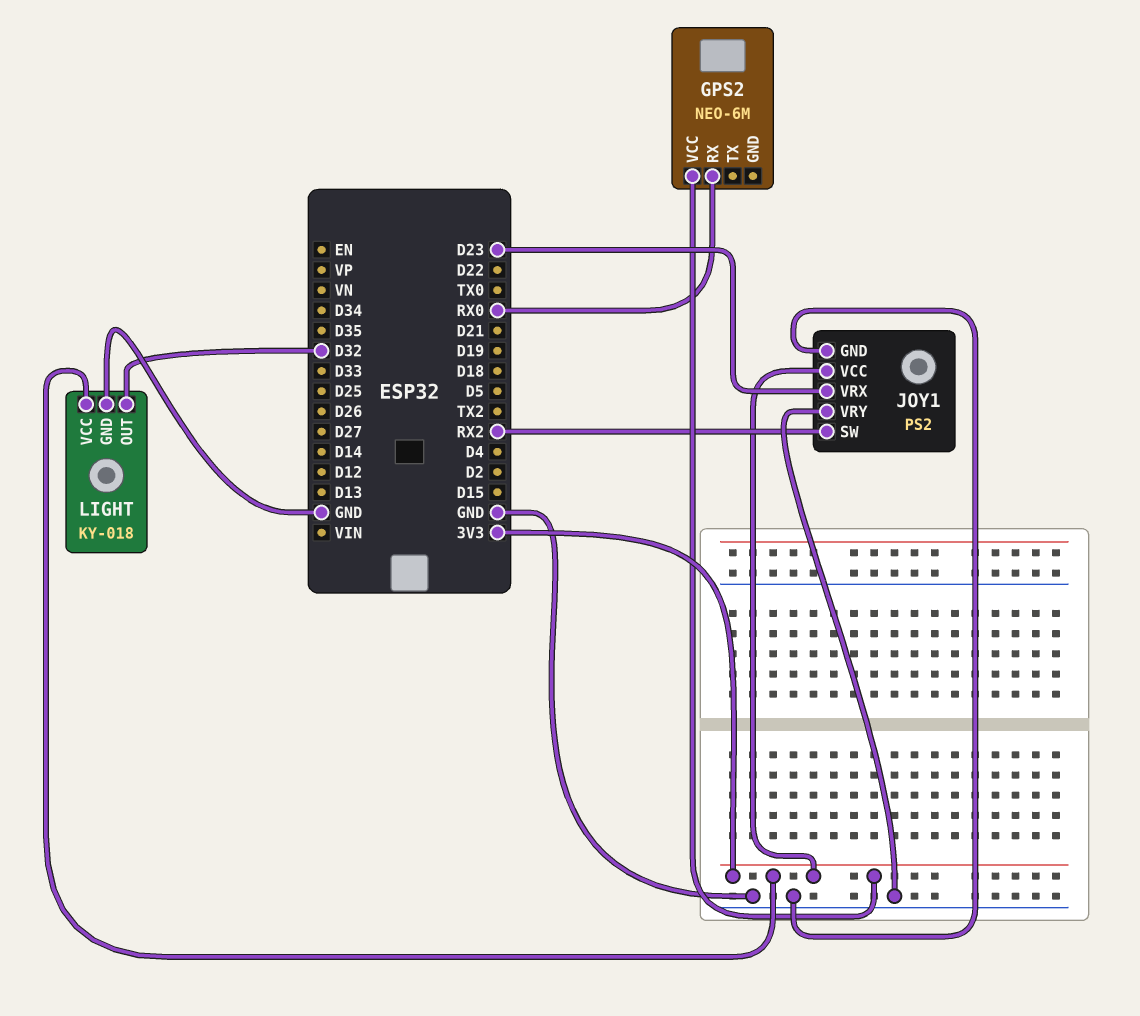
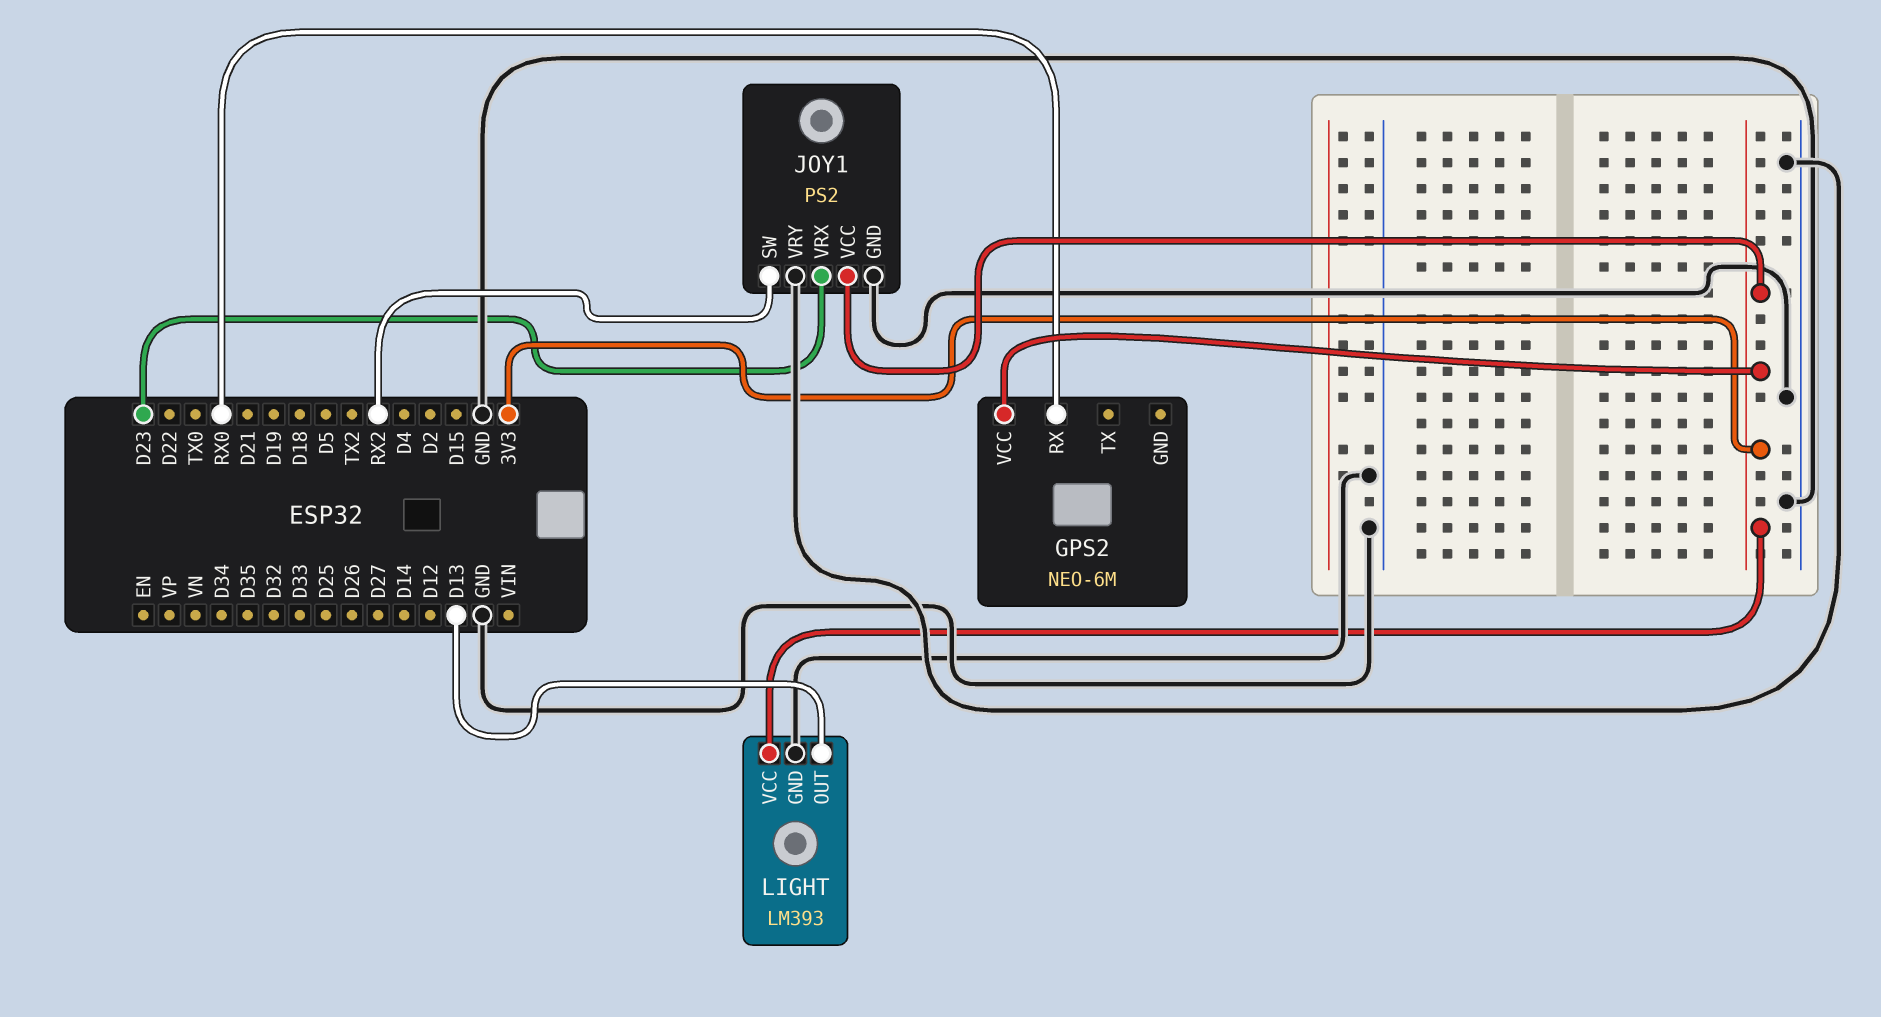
LIGHT: KY-018 -> LM393
LIGHT pin OUT: D32 -> D13

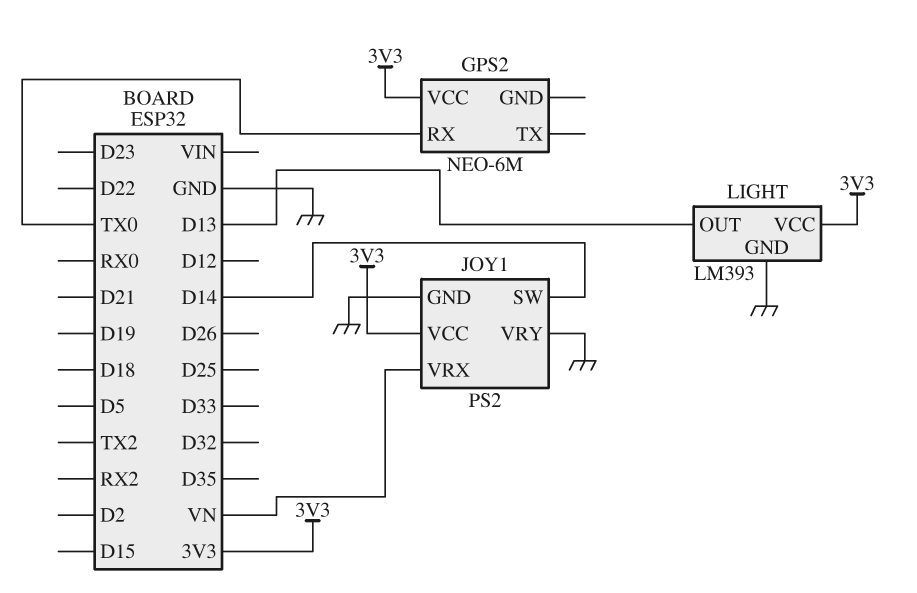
GPS2 pin RX: RX0 -> TX0
JOY1 pin SW: RX2 -> D14
JOY1 pin VRX: D23 -> VN

